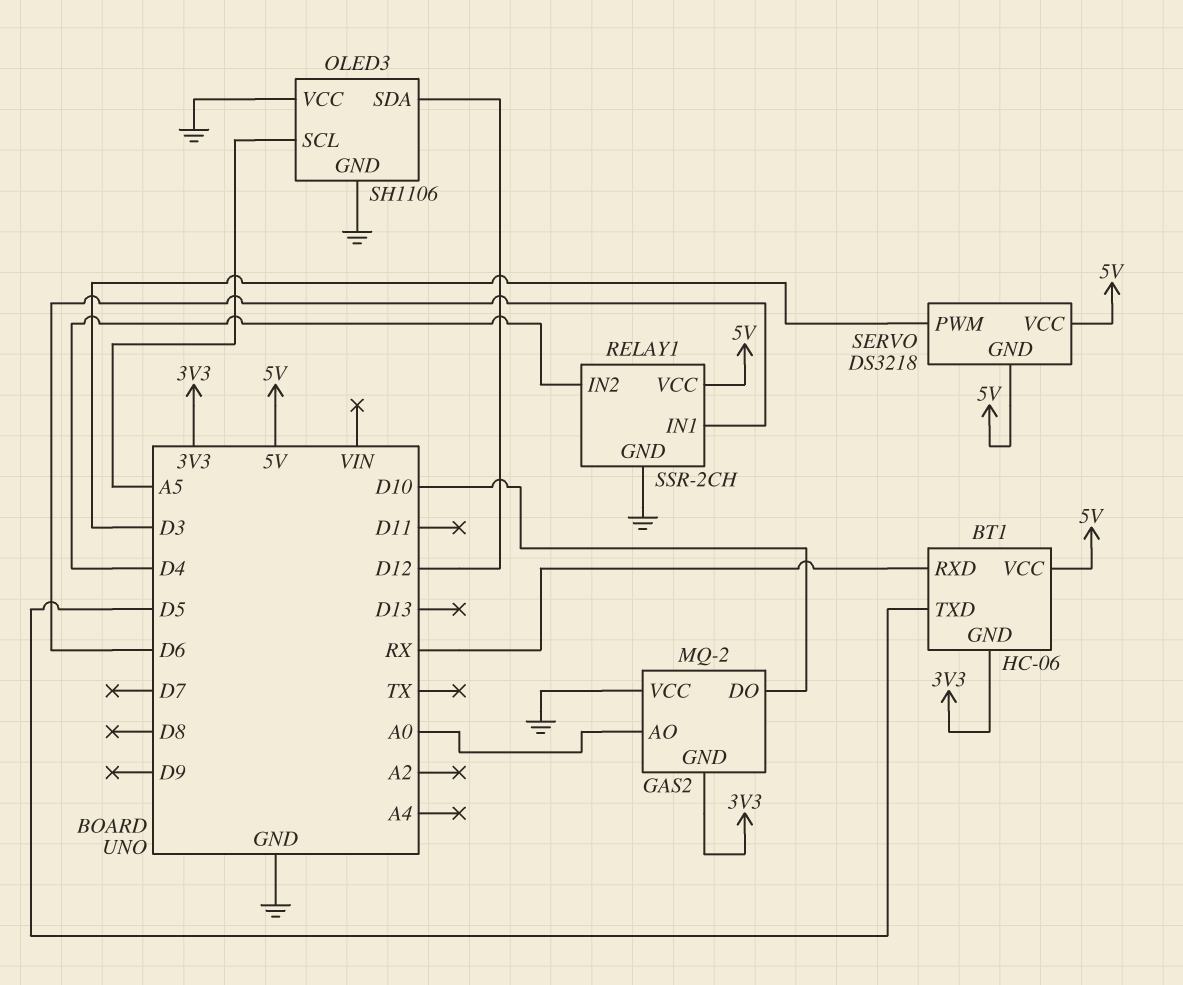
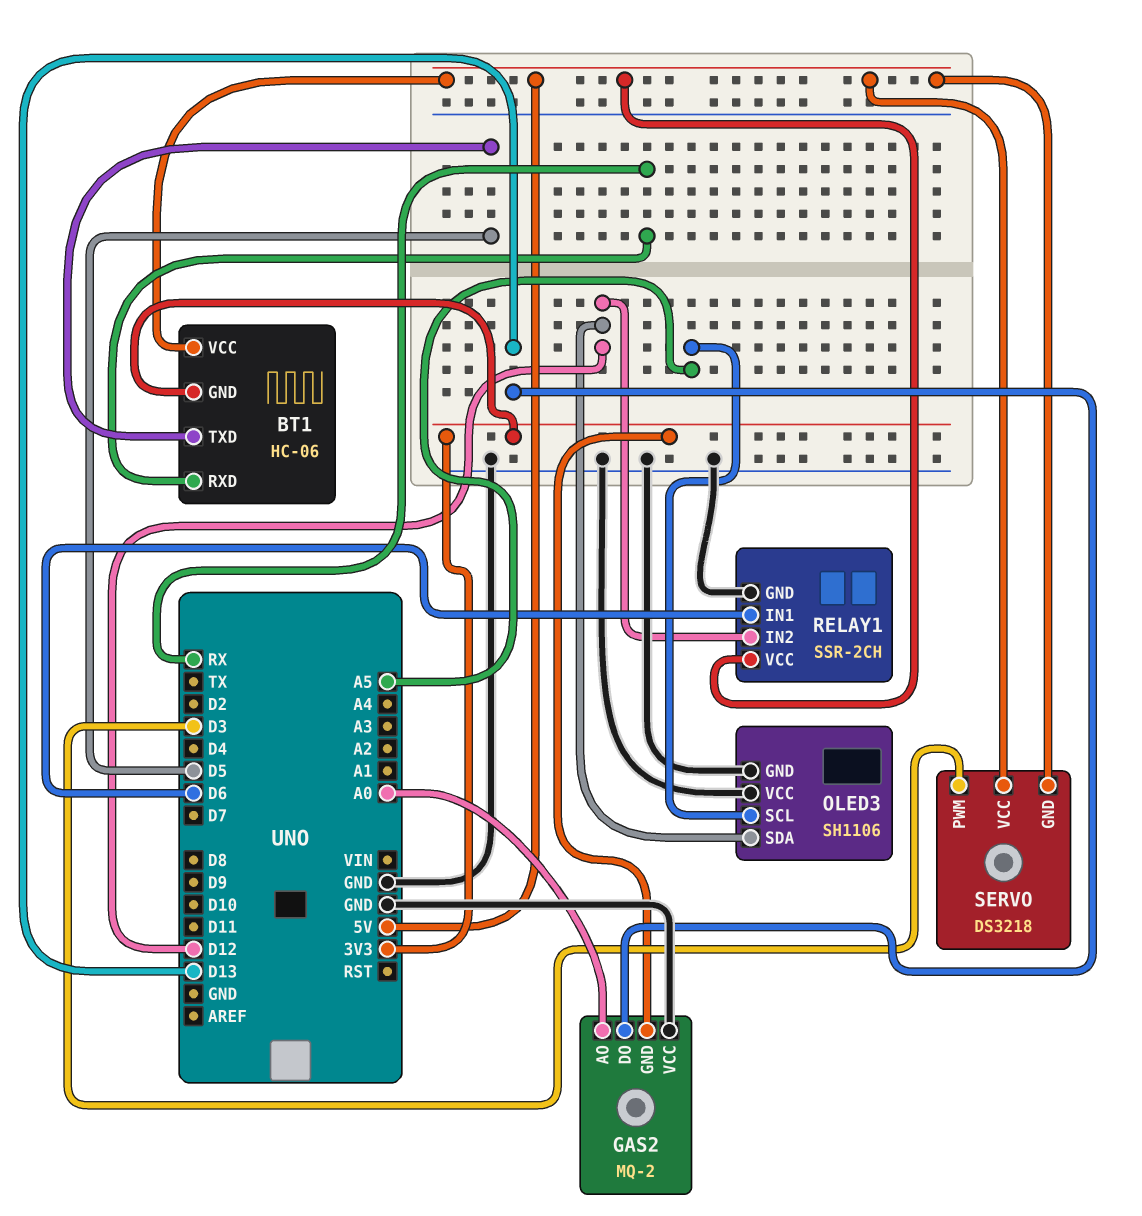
GAS2 pin DO: D10 -> D13
RELAY1 pin IN2: D4 -> D12

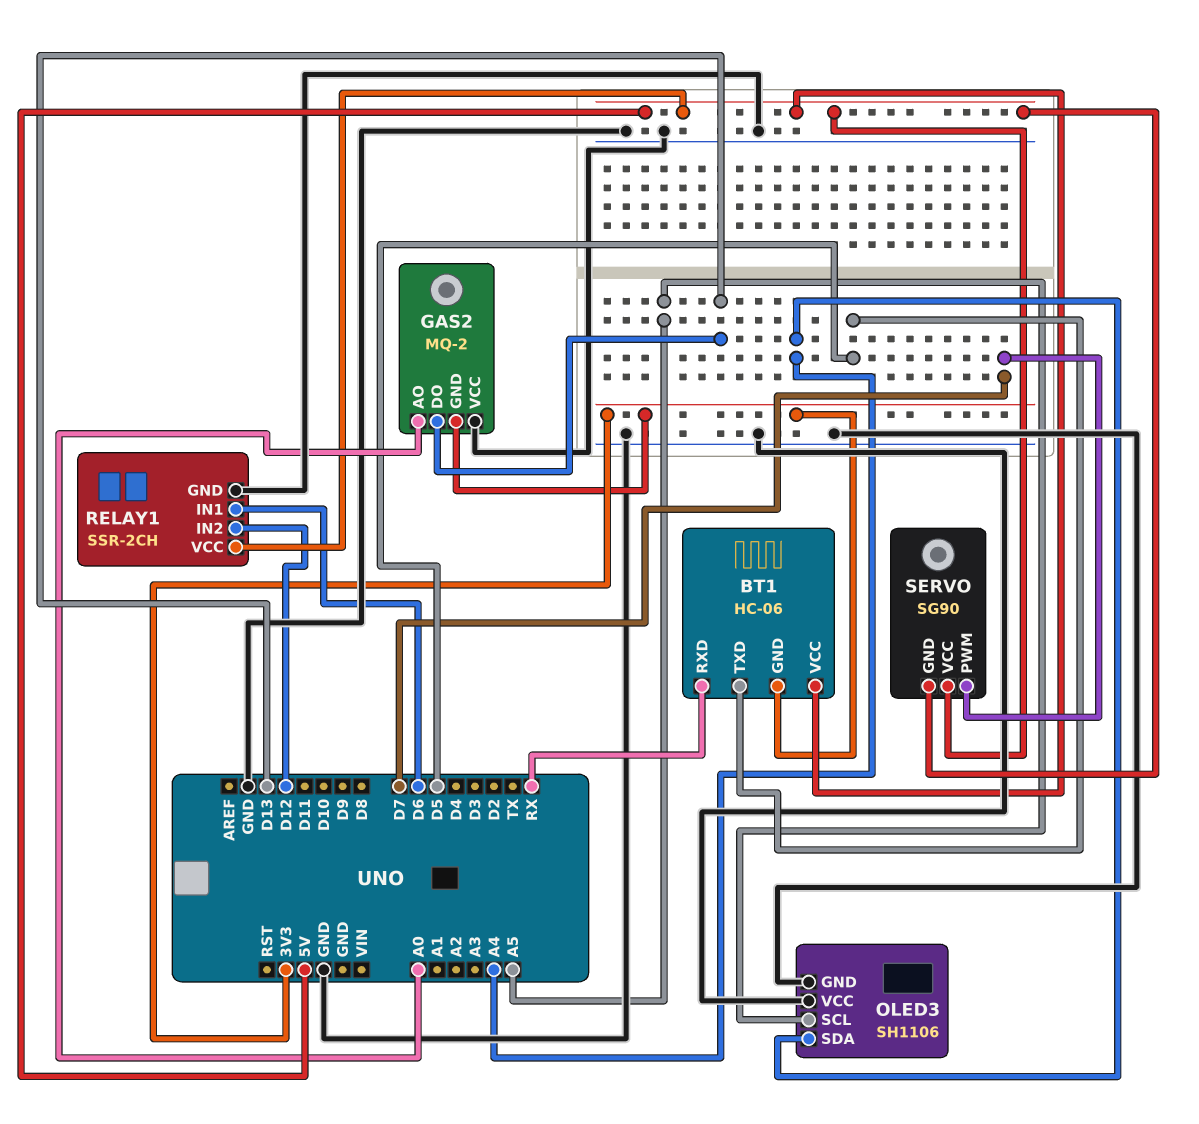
OLED3 pin SDA: D12 -> A4
SERVO: DS3218 -> SG90
SERVO pin PWM: D3 -> D7

